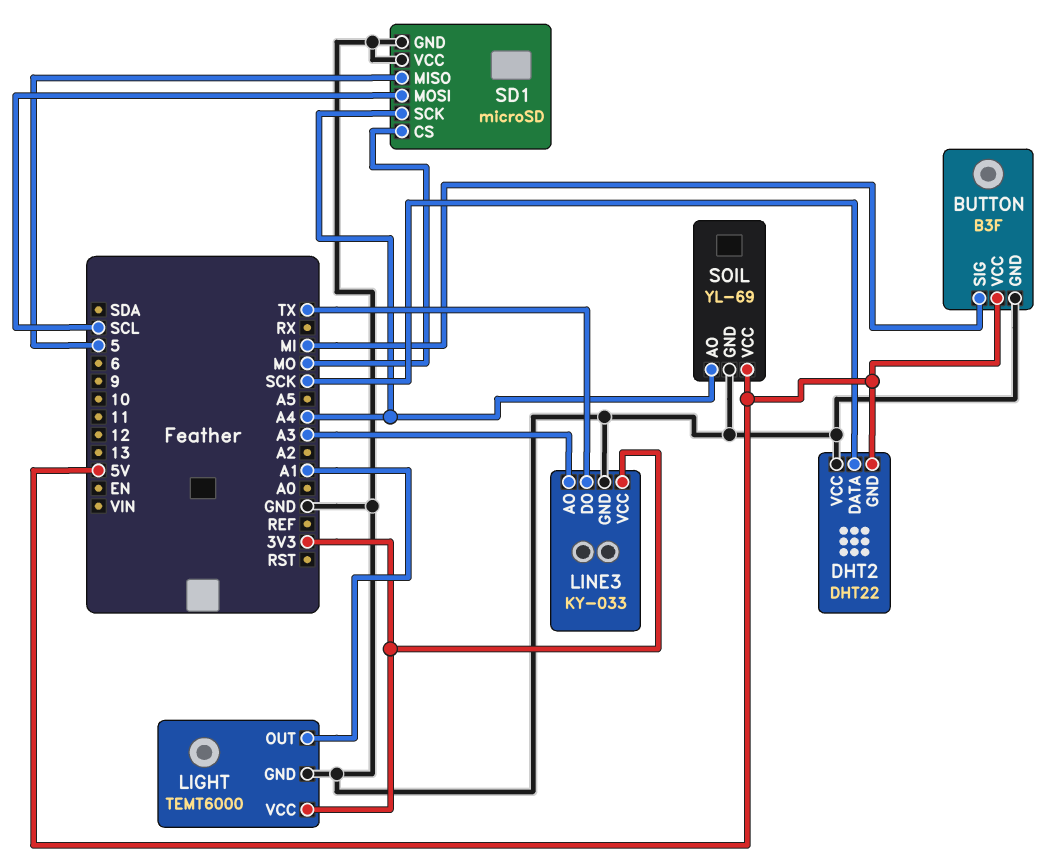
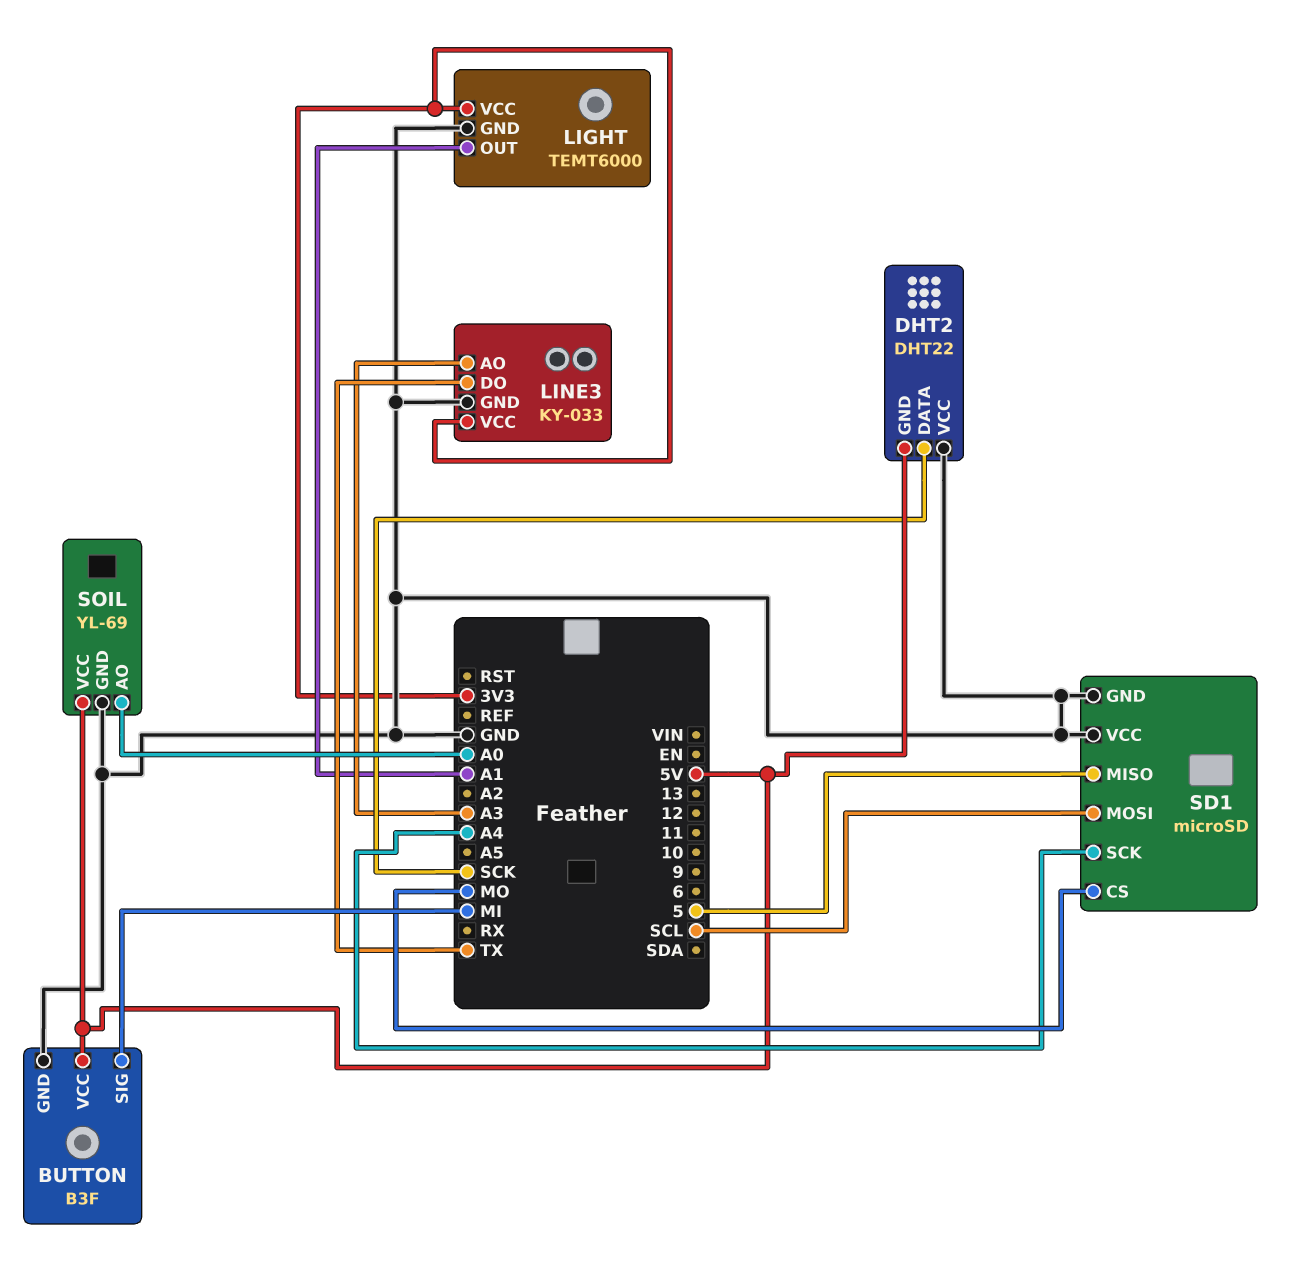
SOIL pin AO: A4 -> A0

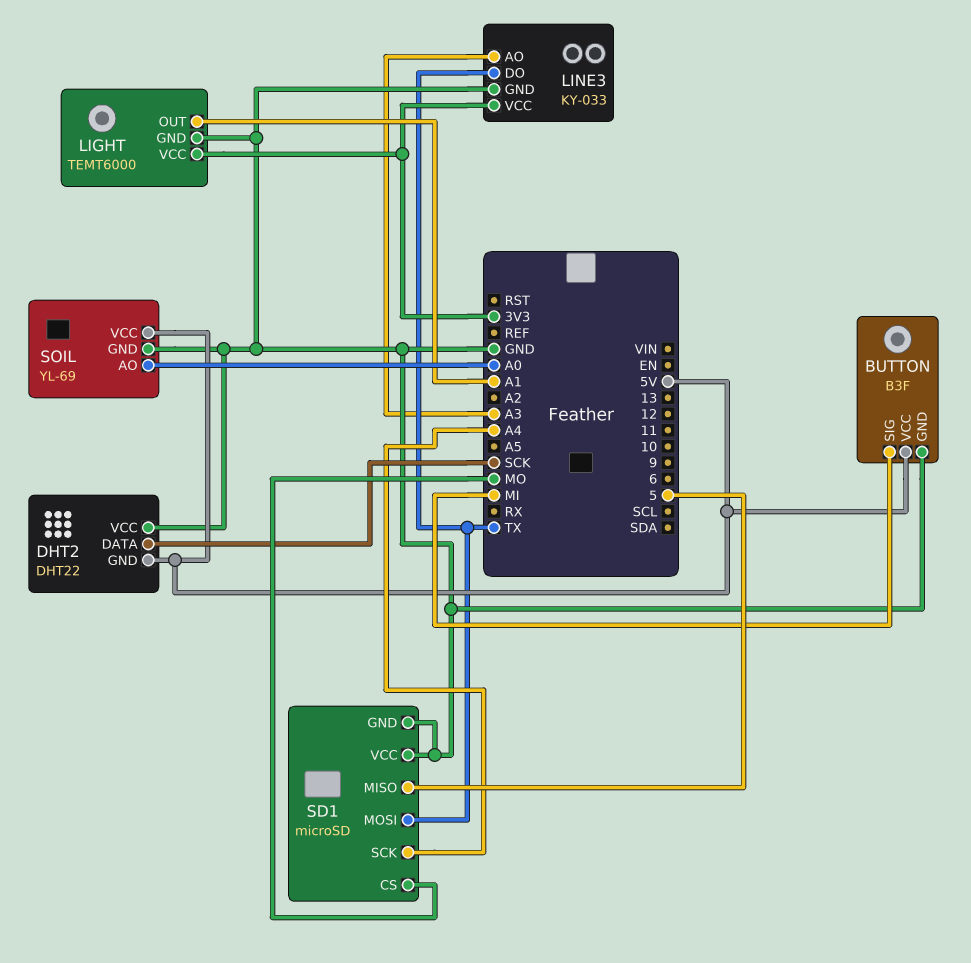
SD1 pin MOSI: SCL -> TX

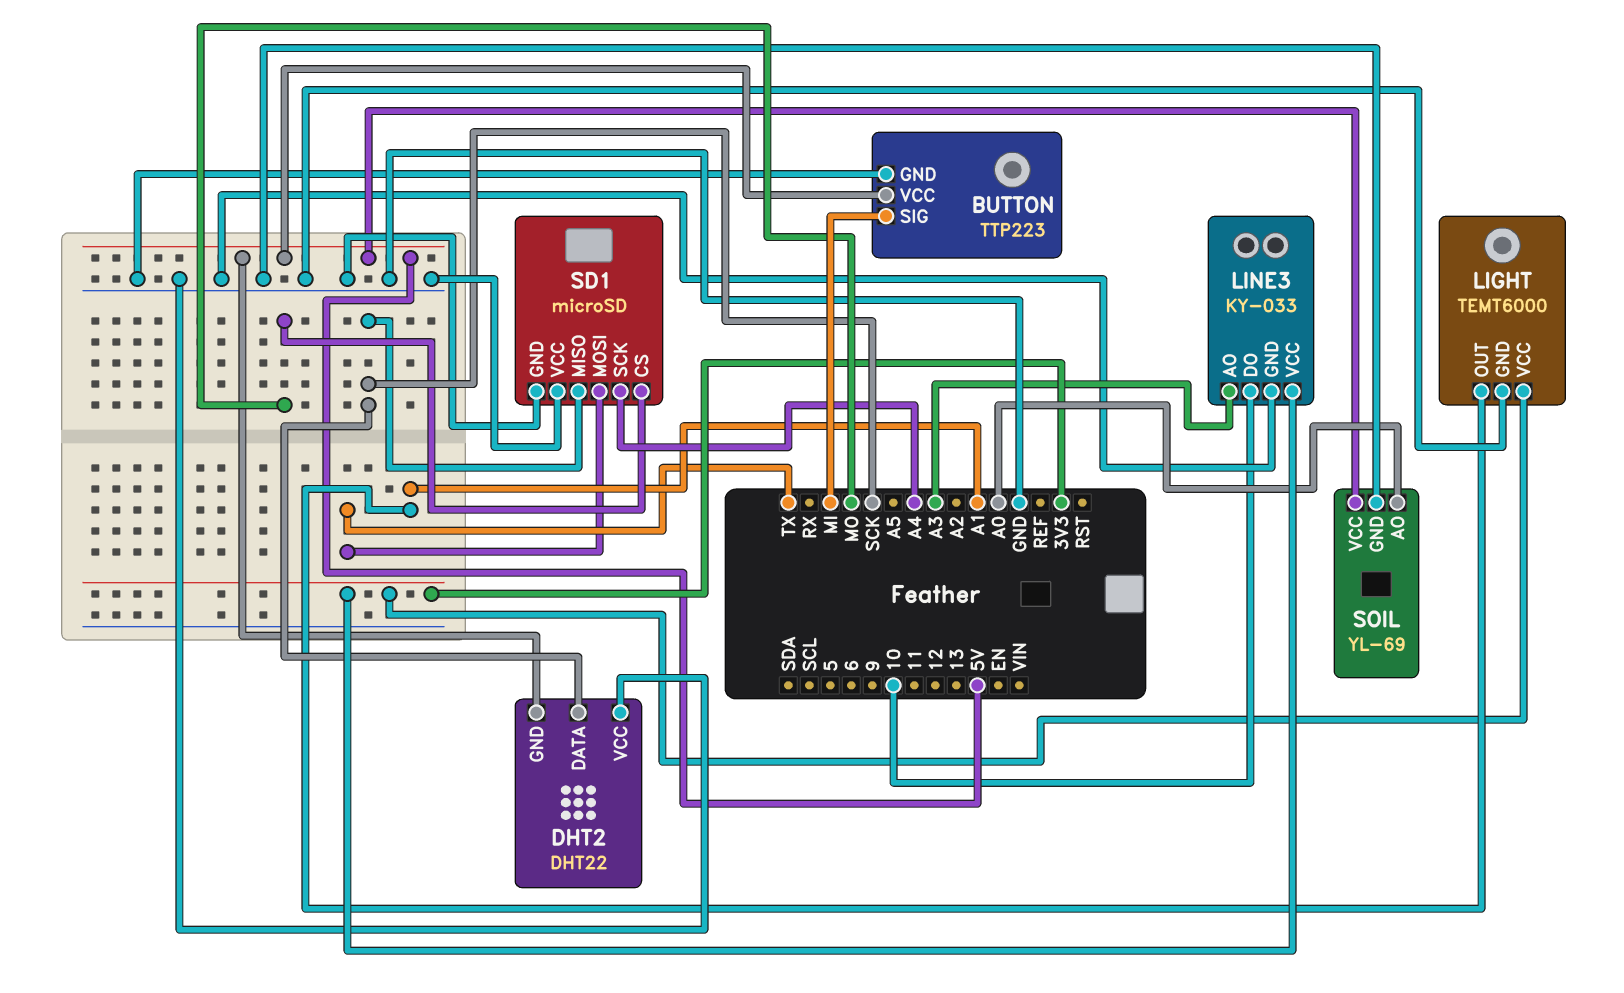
BUTTON: B3F -> TTP223
LINE3 pin DO: TX -> 10
SD1 pin MISO: 5 -> SCK

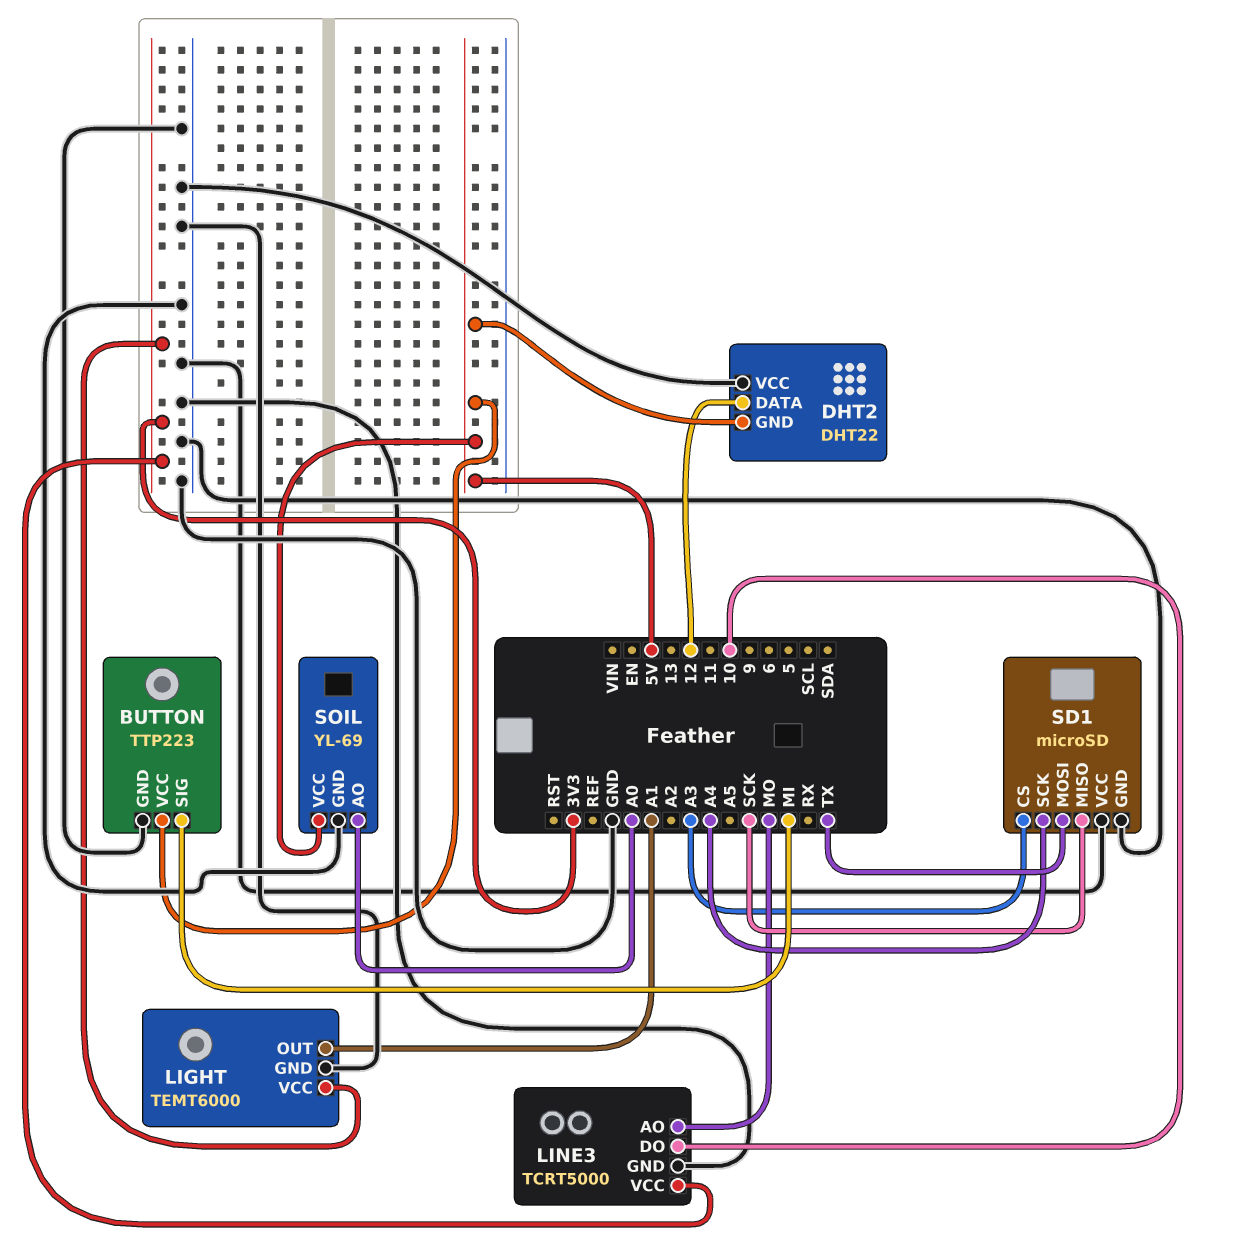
DHT2 pin DATA: SCK -> 12
LINE3: KY-033 -> TCRT5000
LINE3 pin AO: A3 -> MO
SD1 pin CS: MO -> A3

